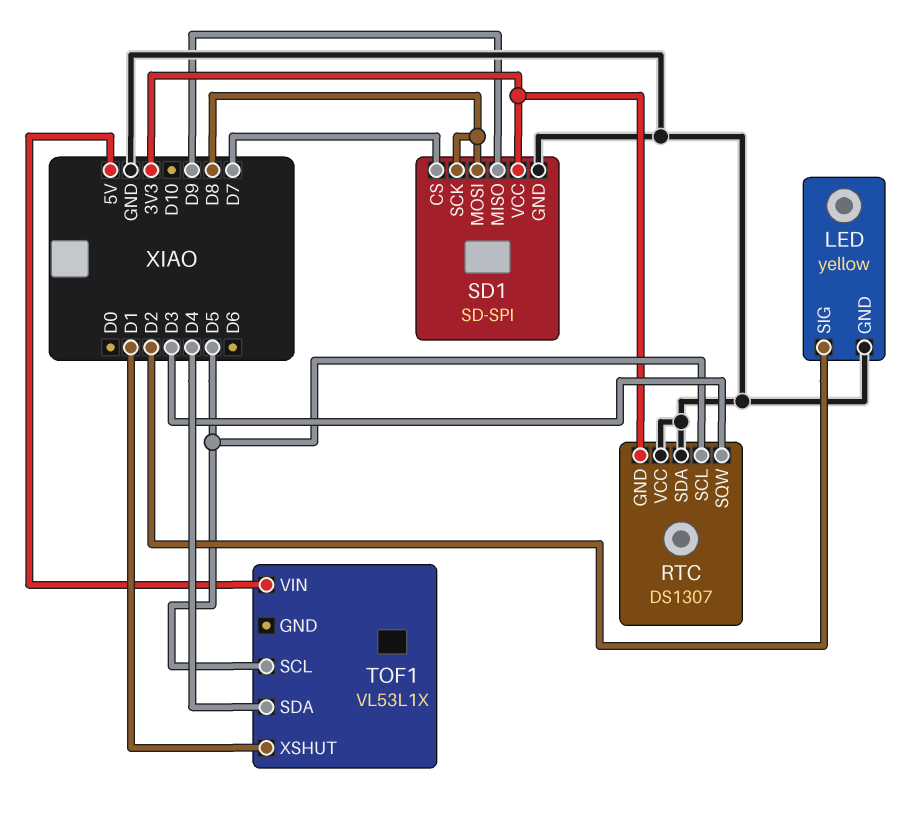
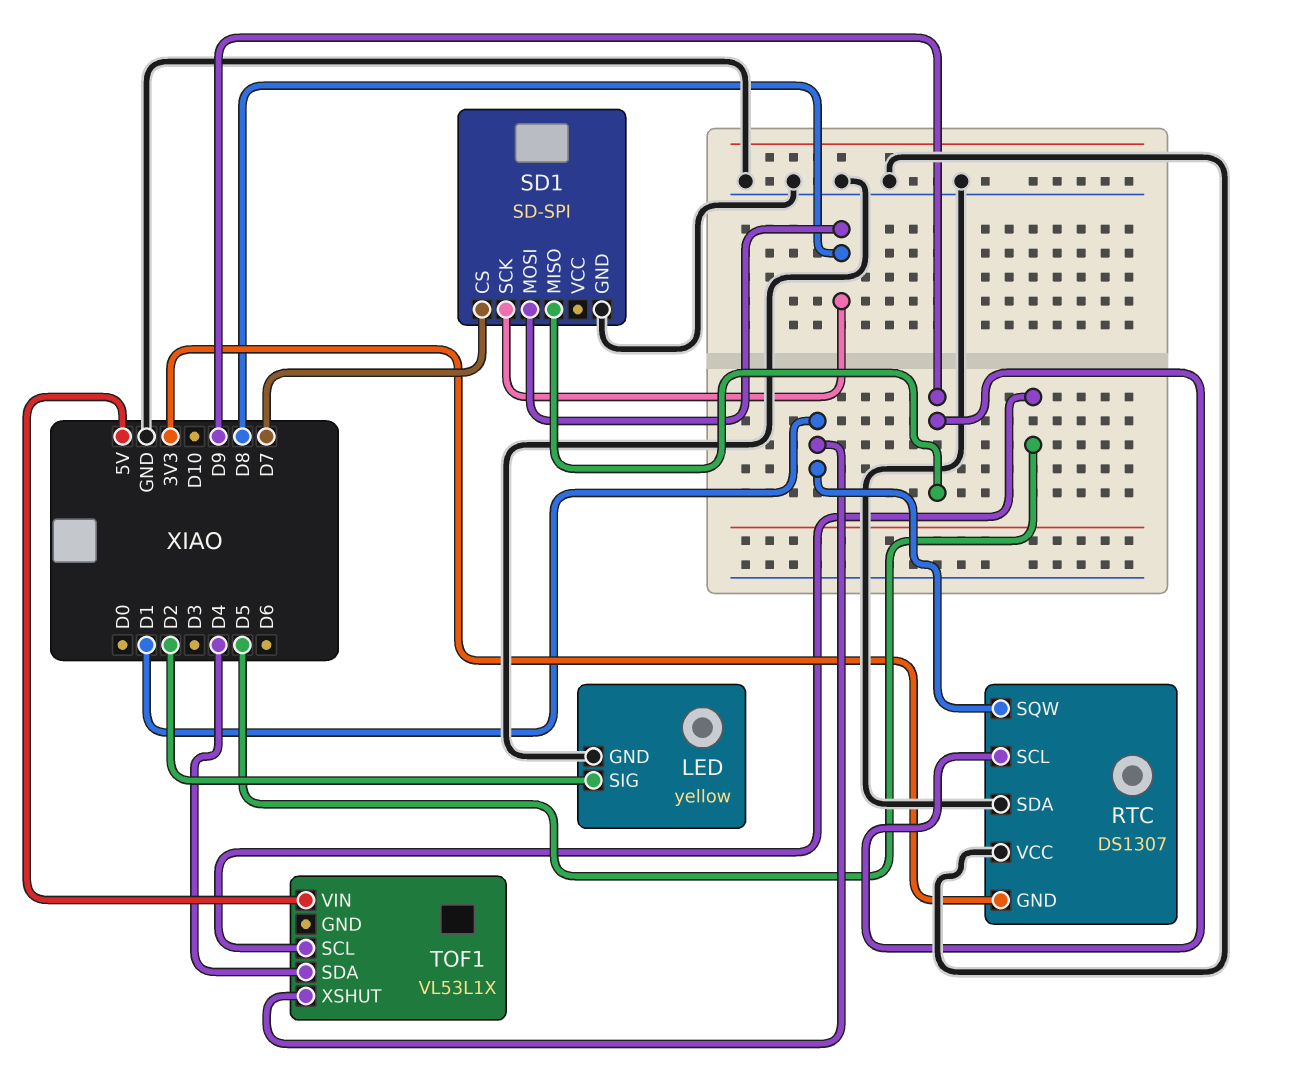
RTC pin SCL: D5 -> D9
RTC pin SQW: D3 -> D1
SD1 pin VCC: 3V3 -> none

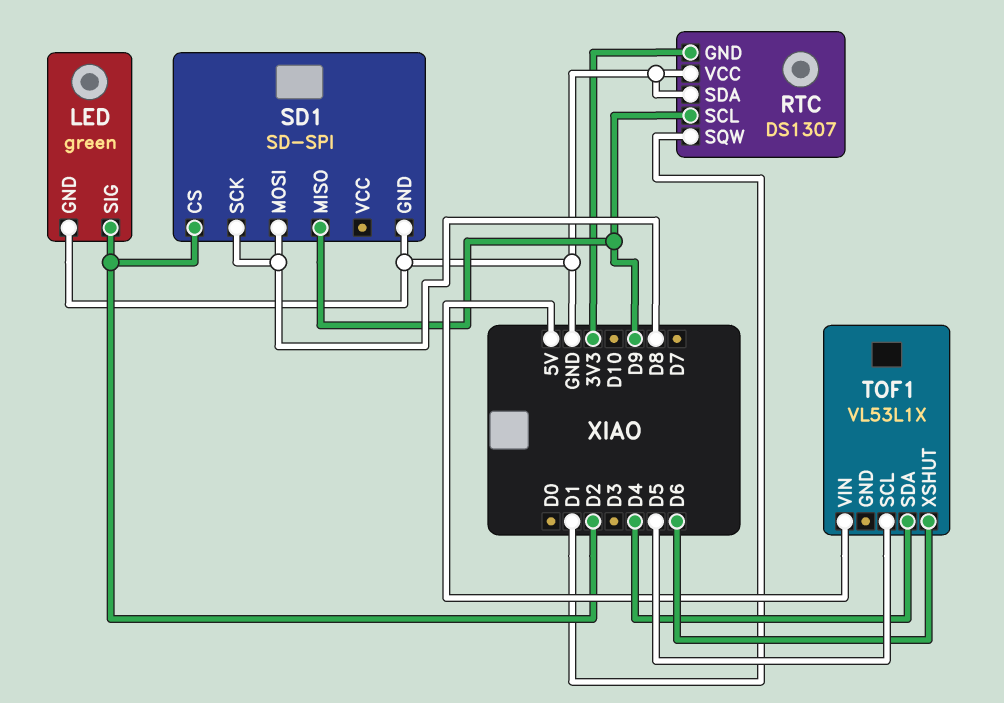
LED: yellow -> green
SD1 pin CS: D7 -> D2
TOF1 pin XSHUT: D1 -> D6

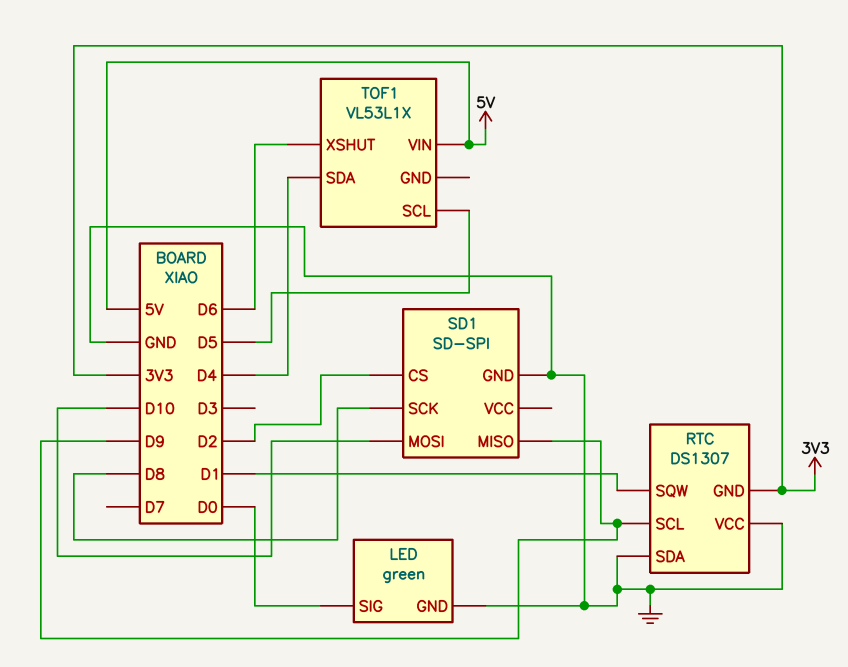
LED pin SIG: D2 -> D0
SD1 pin MOSI: D8 -> D10

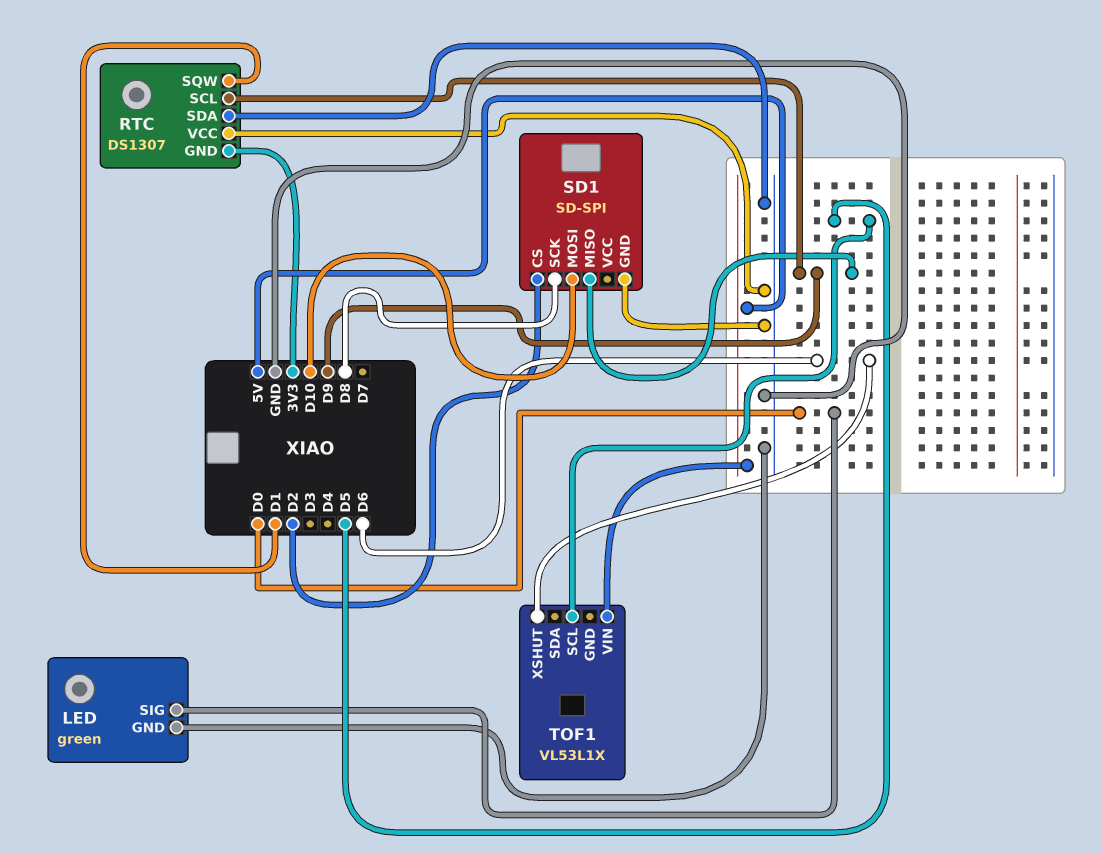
TOF1 pin SDA: D4 -> none

